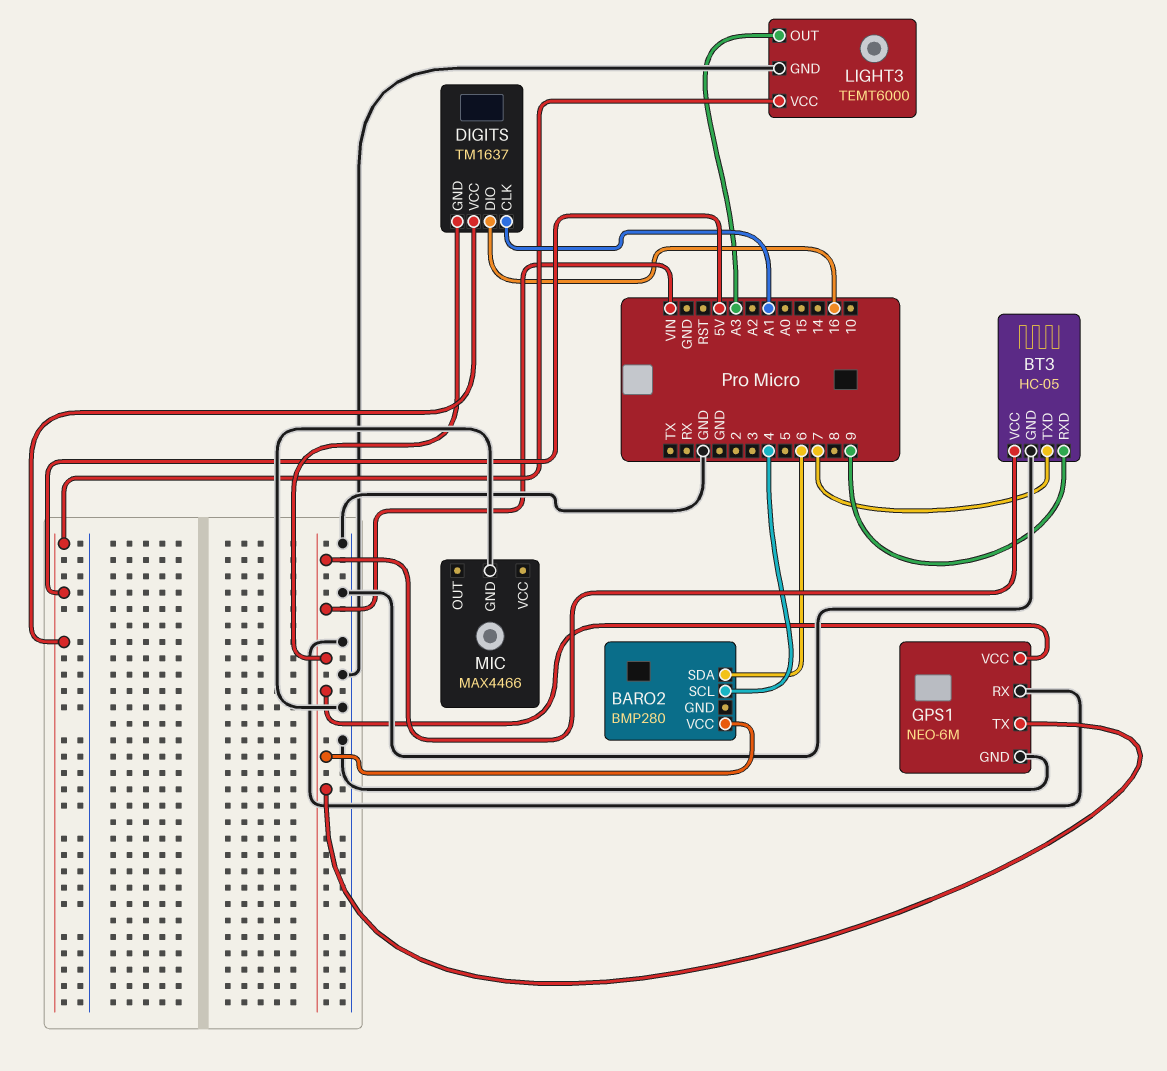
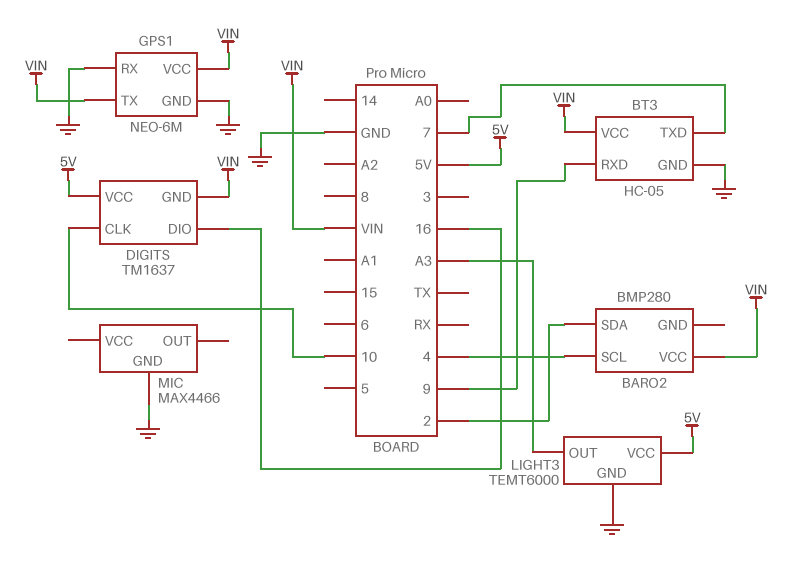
BARO2 pin SDA: 6 -> 2
DIGITS pin CLK: A1 -> 10

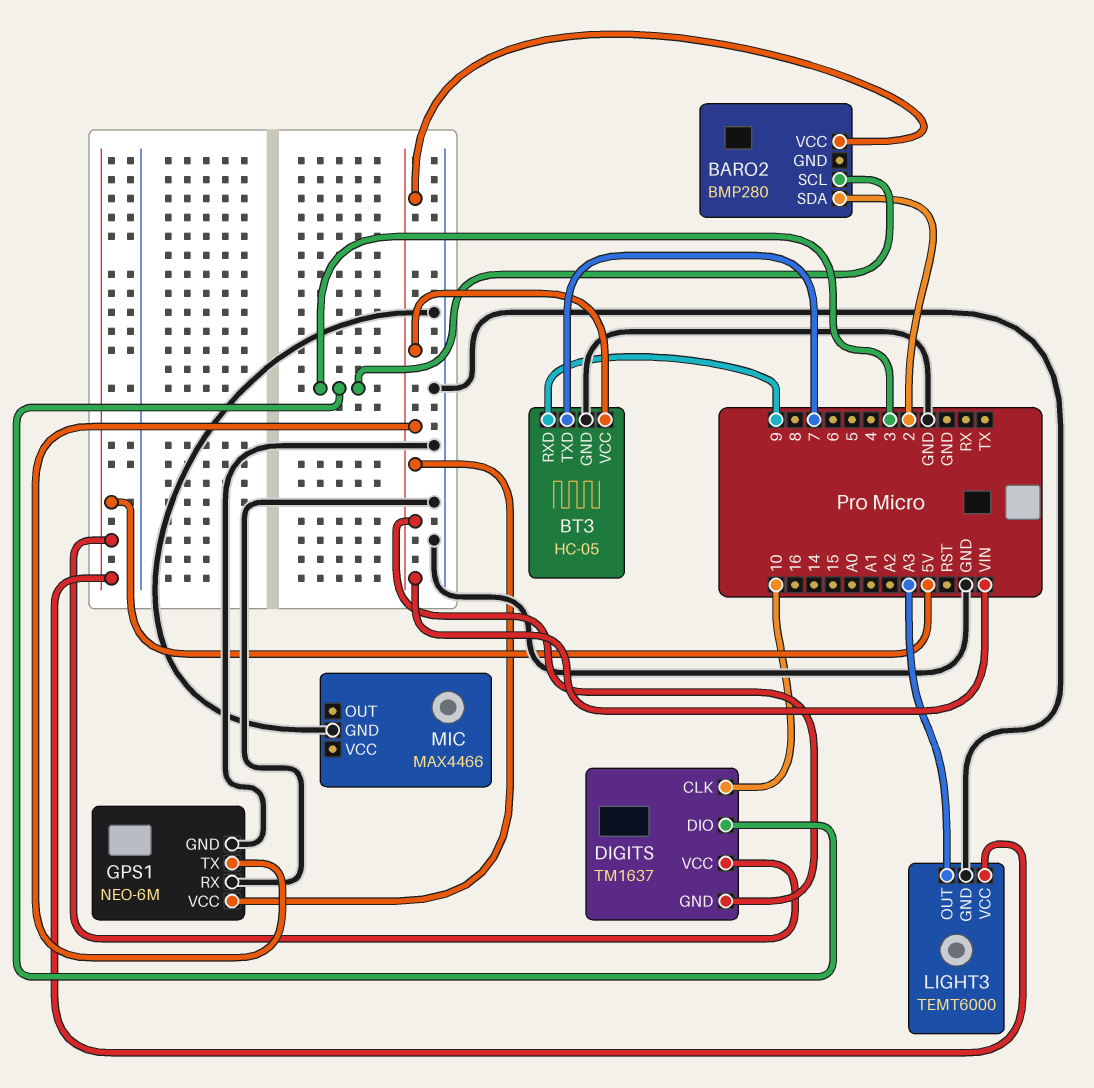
BARO2 pin SCL: 4 -> 3
DIGITS pin DIO: 16 -> 3

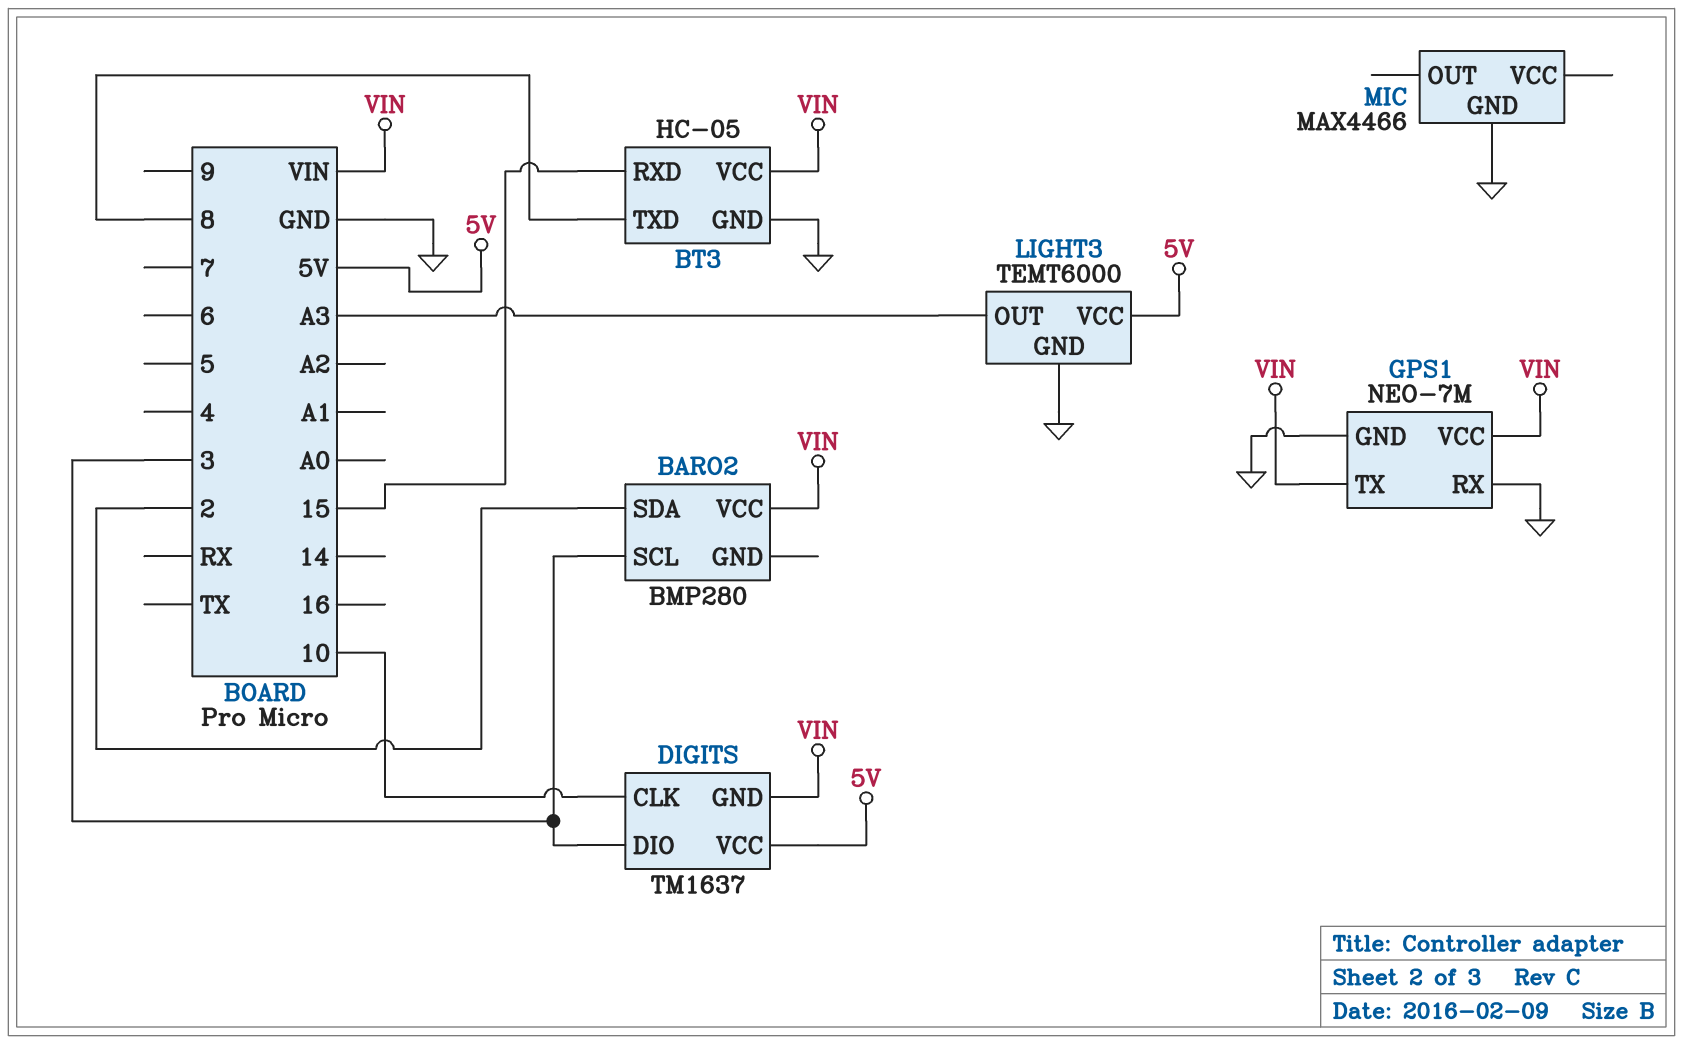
BT3 pin RXD: 9 -> 15
BT3 pin TXD: 7 -> 8
GPS1: NEO-6M -> NEO-7M

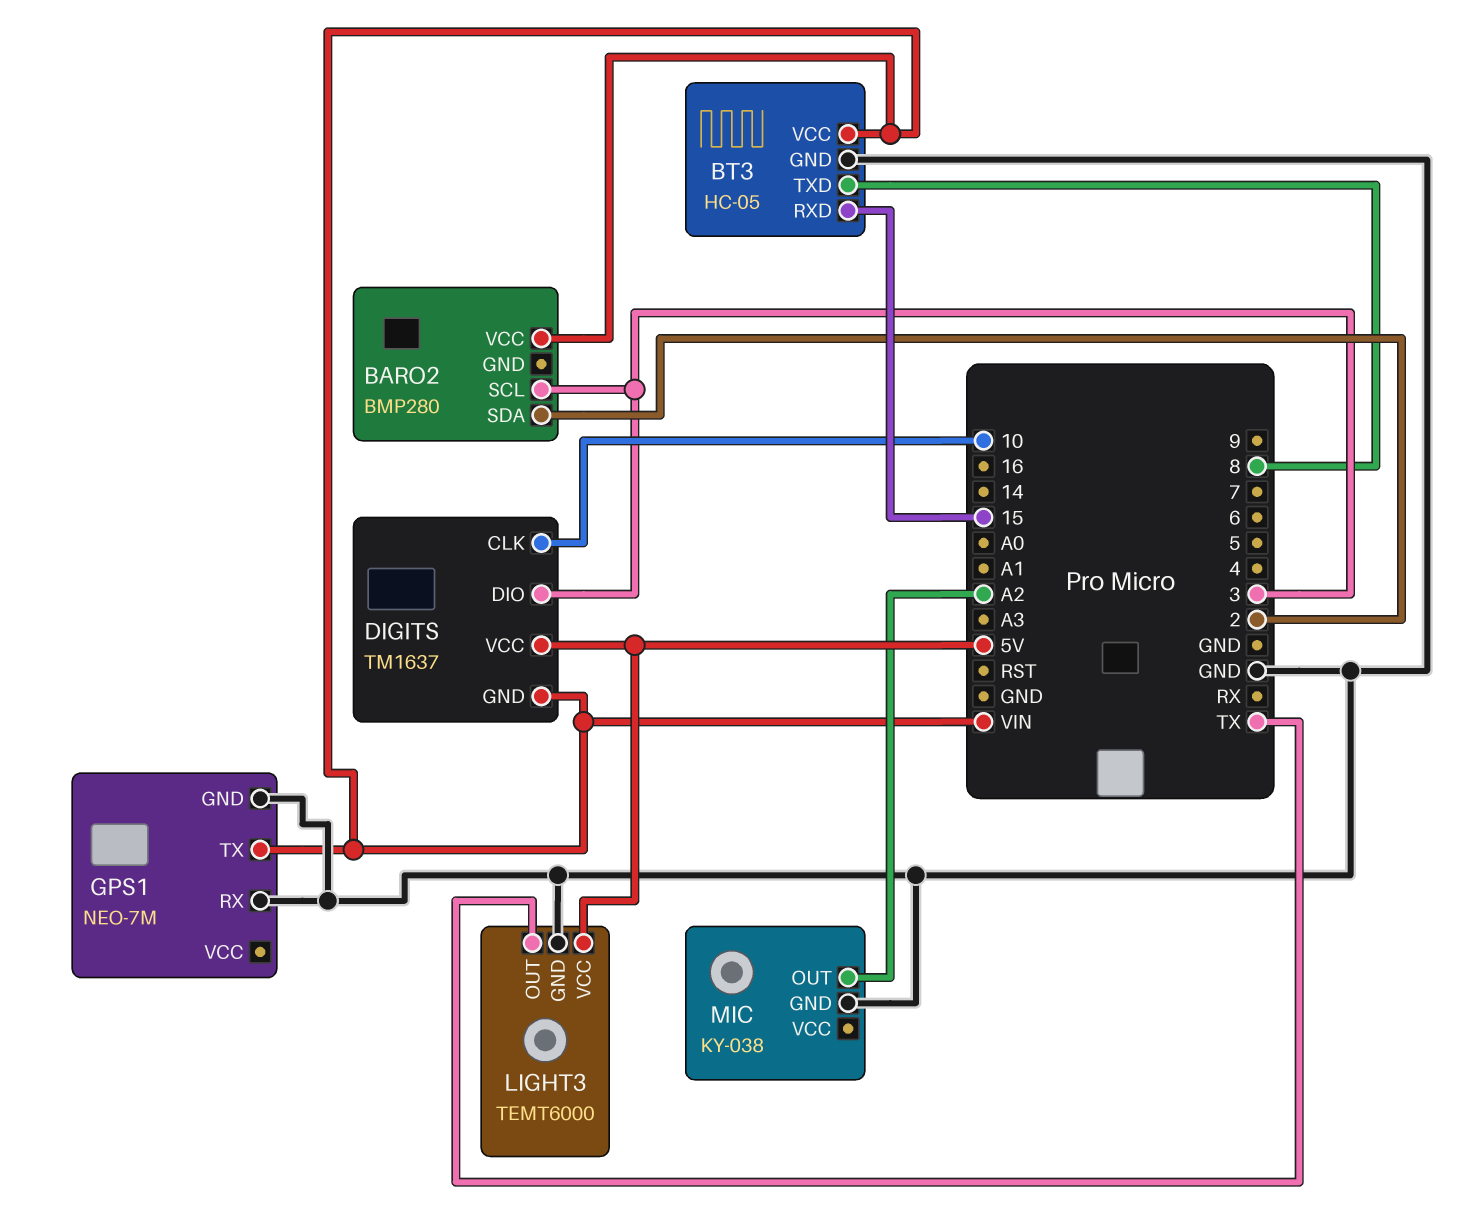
GPS1 pin VCC: VIN -> none
LIGHT3 pin OUT: A3 -> TX
MIC: MAX4466 -> KY-038
MIC pin OUT: none -> A2

